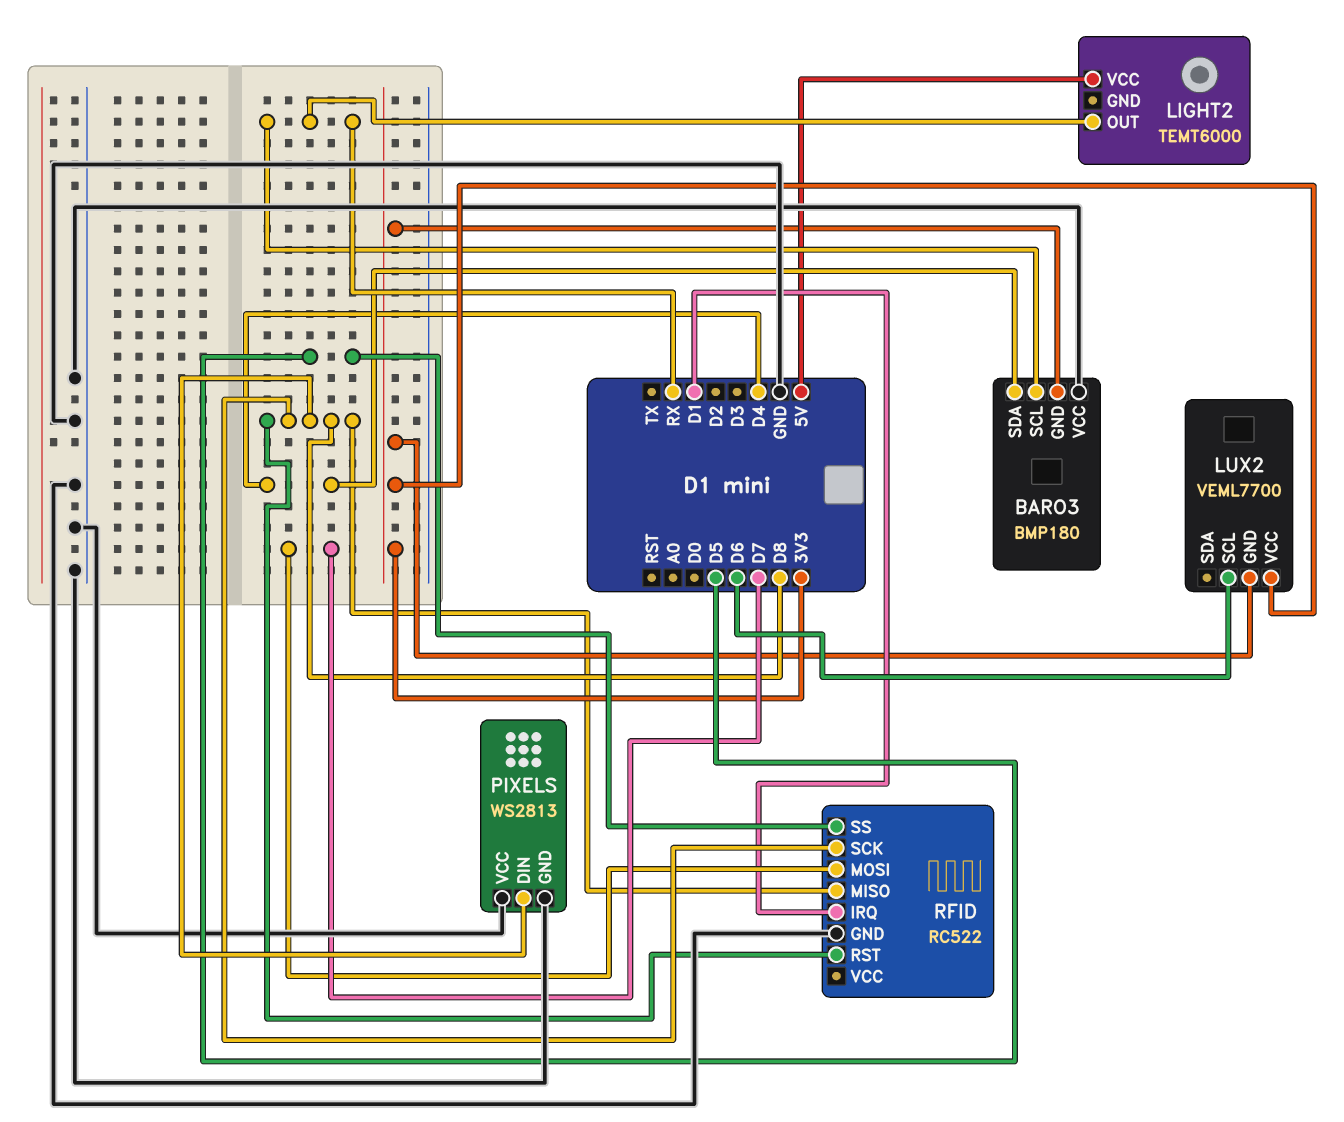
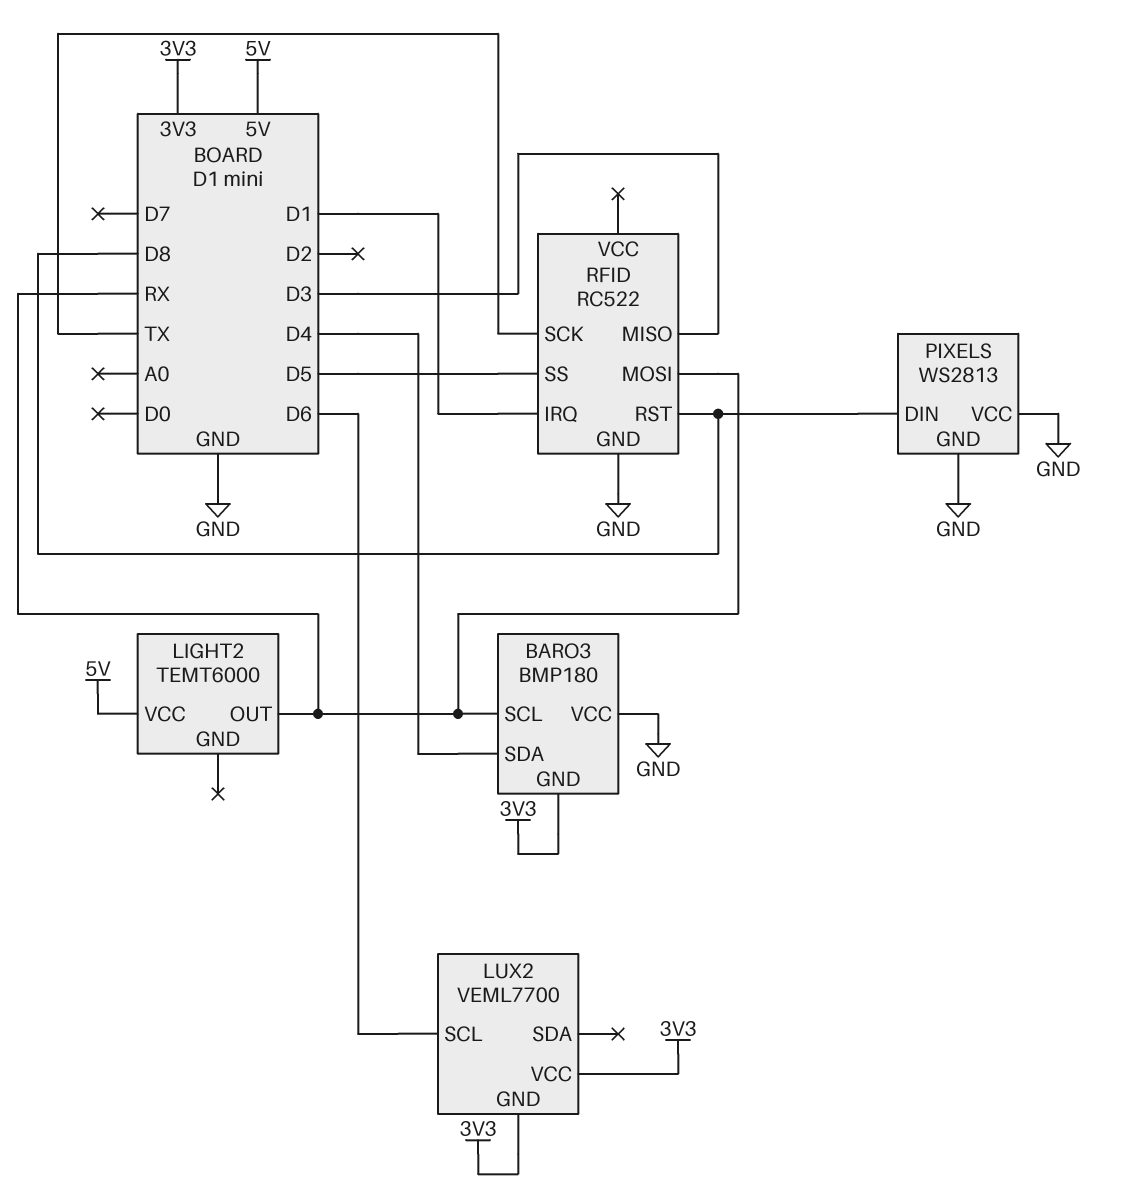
RFID pin MISO: D8 -> D3
RFID pin MOSI: D7 -> RX
RFID pin SCK: D8 -> TX

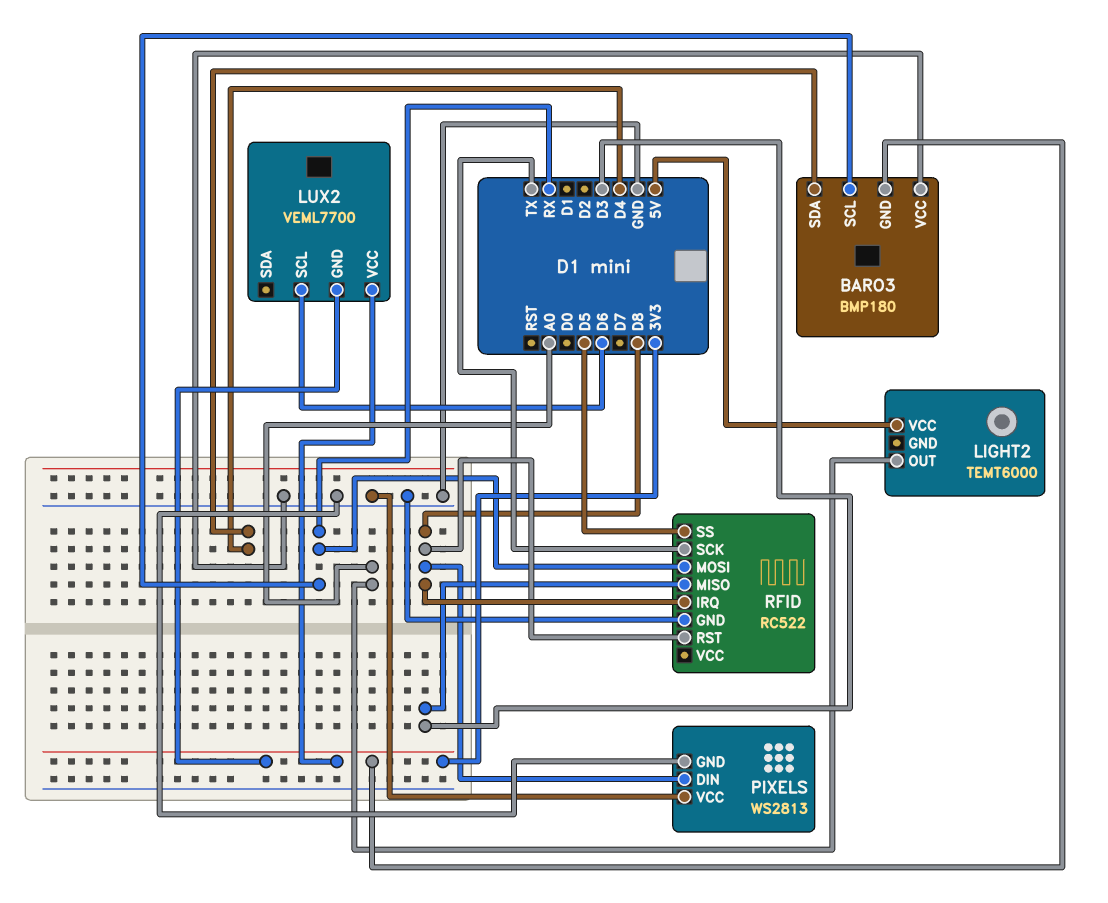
LIGHT2 pin OUT: RX -> A0
RFID pin IRQ: D1 -> D8

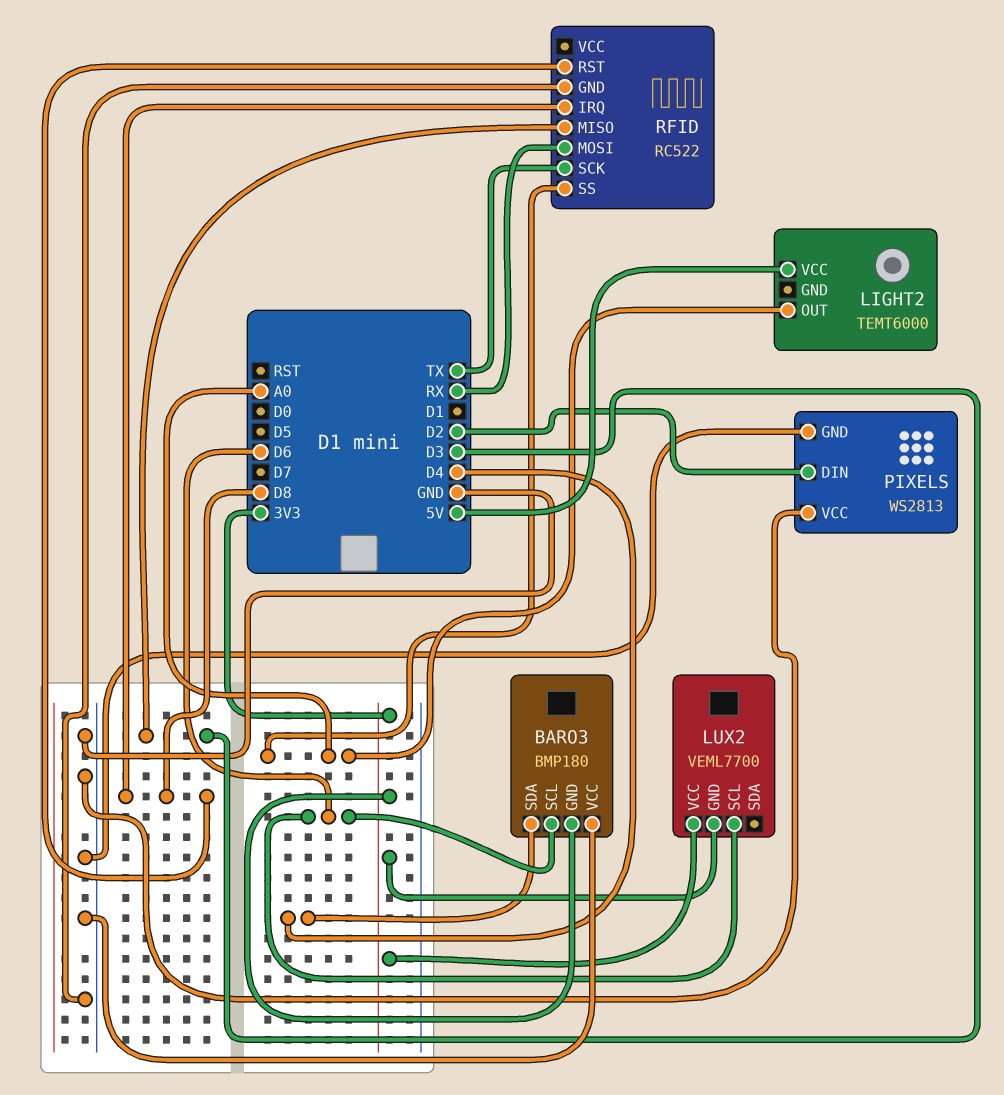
BARO3 pin SCL: RX -> D6
PIXELS pin DIN: D8 -> D2
RFID pin SS: D5 -> A0

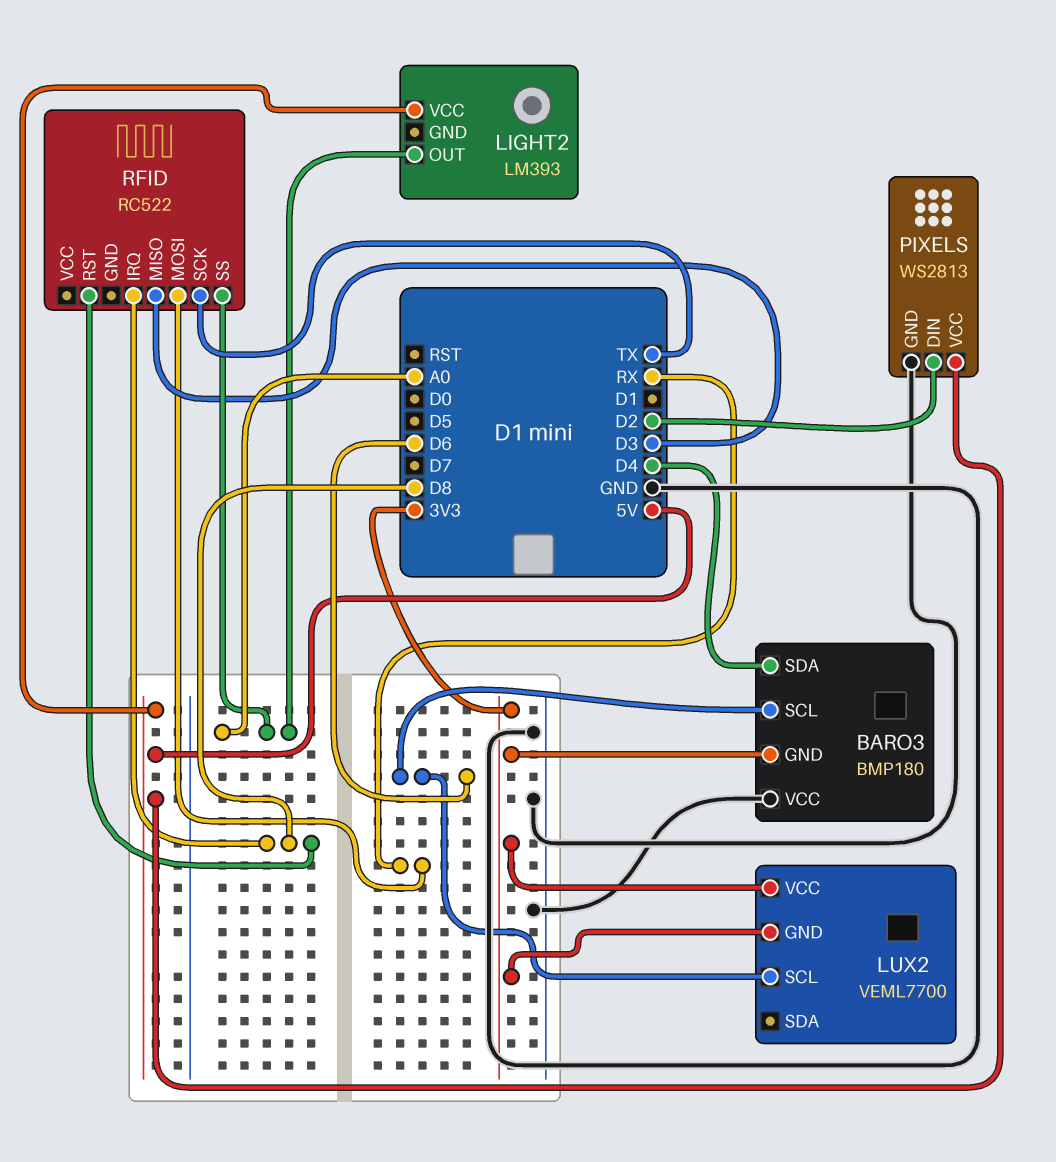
LIGHT2: TEMT6000 -> LM393
PIXELS pin VCC: GND -> 5V
RFID pin GND: GND -> none

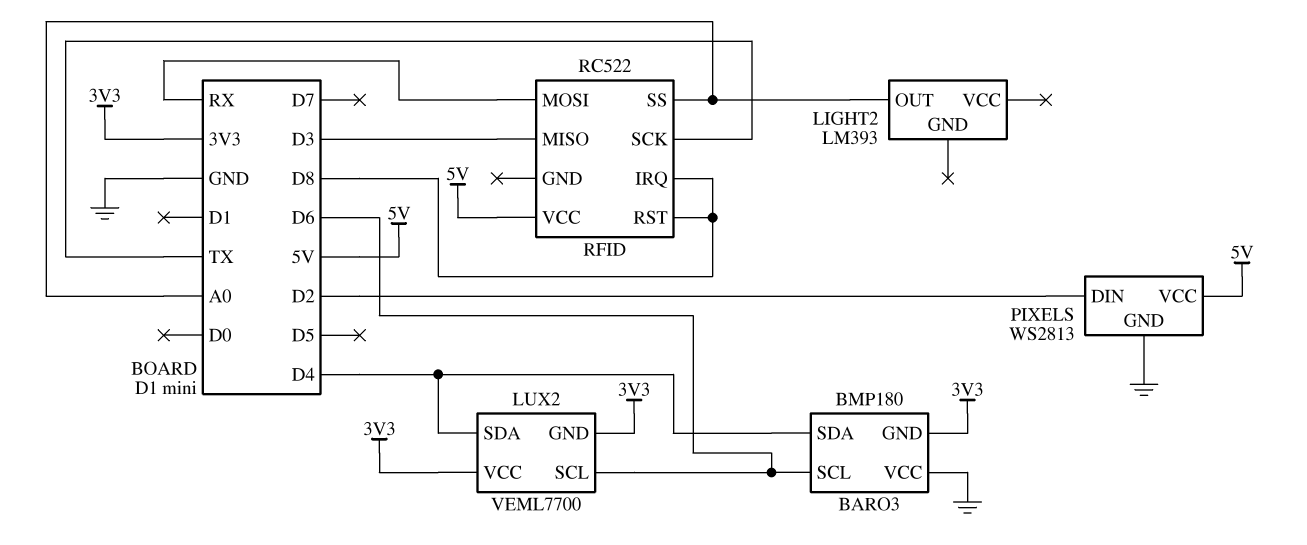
LIGHT2 pin VCC: 5V -> none
LUX2 pin SDA: none -> D4
RFID pin VCC: none -> 5V

